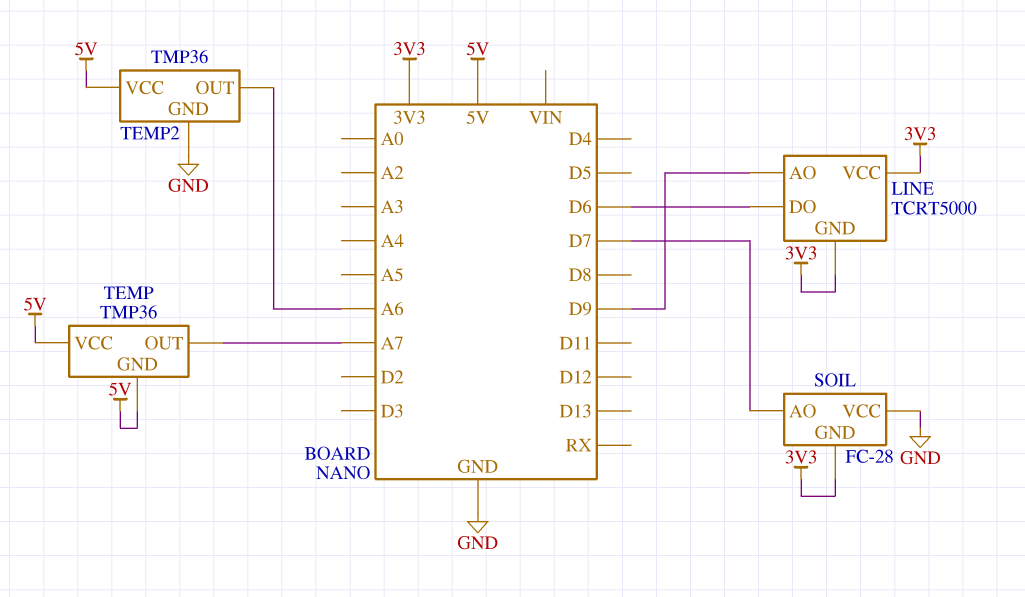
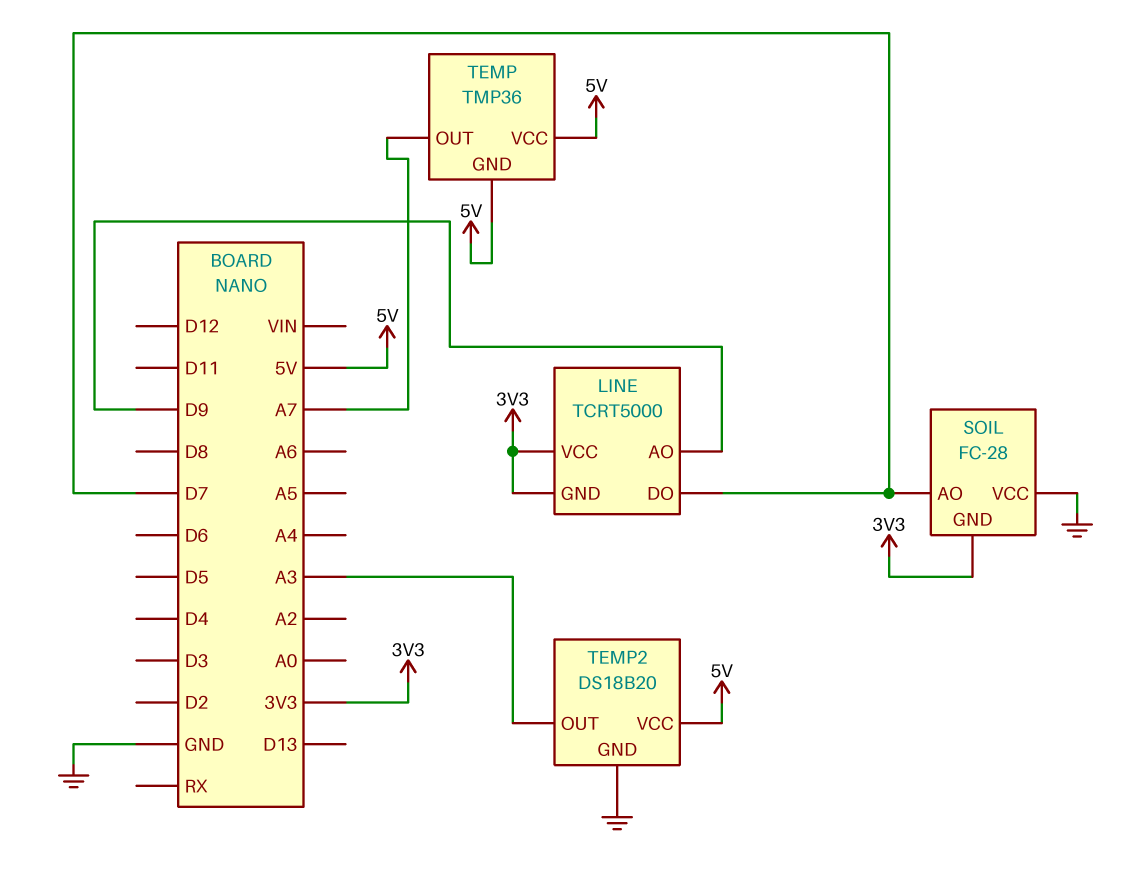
LINE pin DO: D6 -> D7
TEMP2: TMP36 -> DS18B20
TEMP2 pin OUT: A6 -> A3

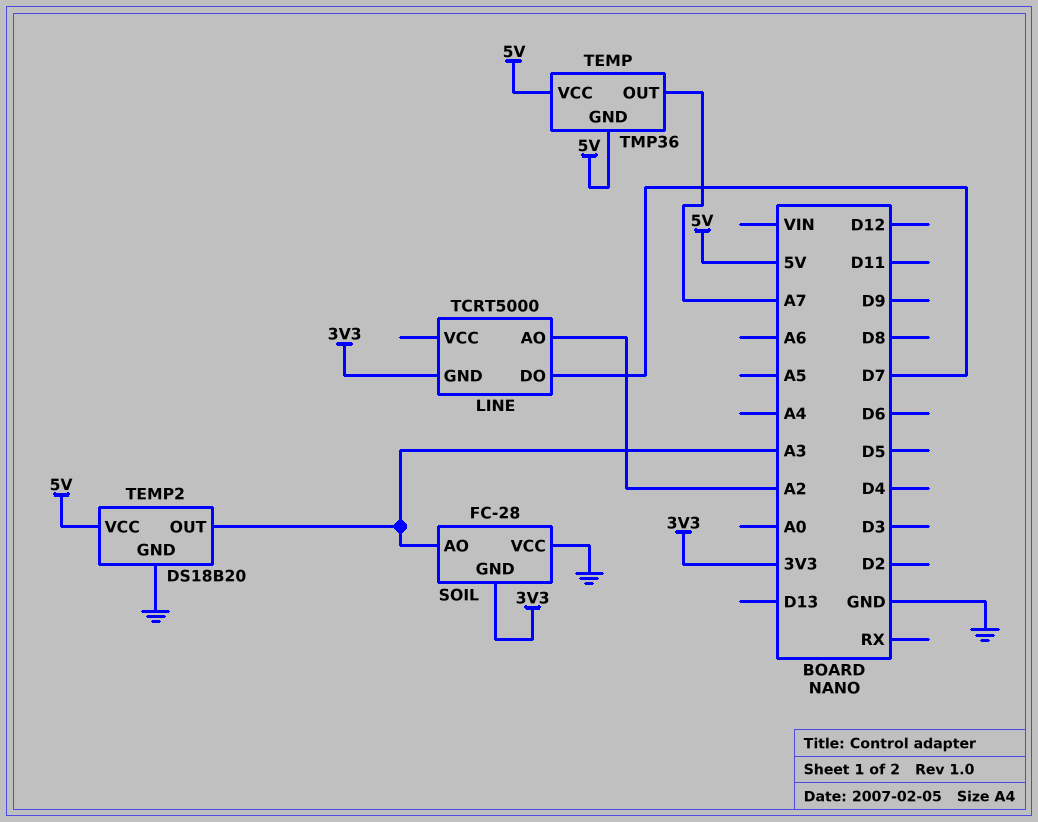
LINE pin AO: D9 -> A2
LINE pin VCC: 3V3 -> none
SOIL pin AO: D7 -> A3

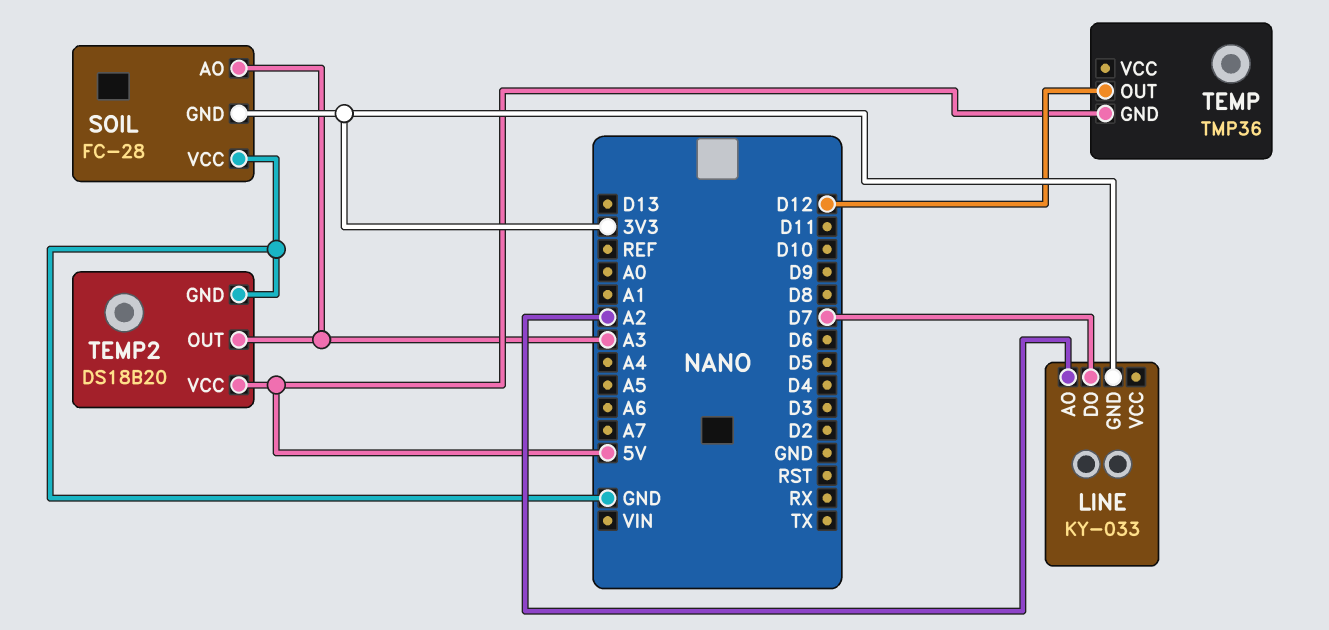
LINE: TCRT5000 -> KY-033
TEMP pin OUT: A7 -> D12
TEMP pin VCC: 5V -> none

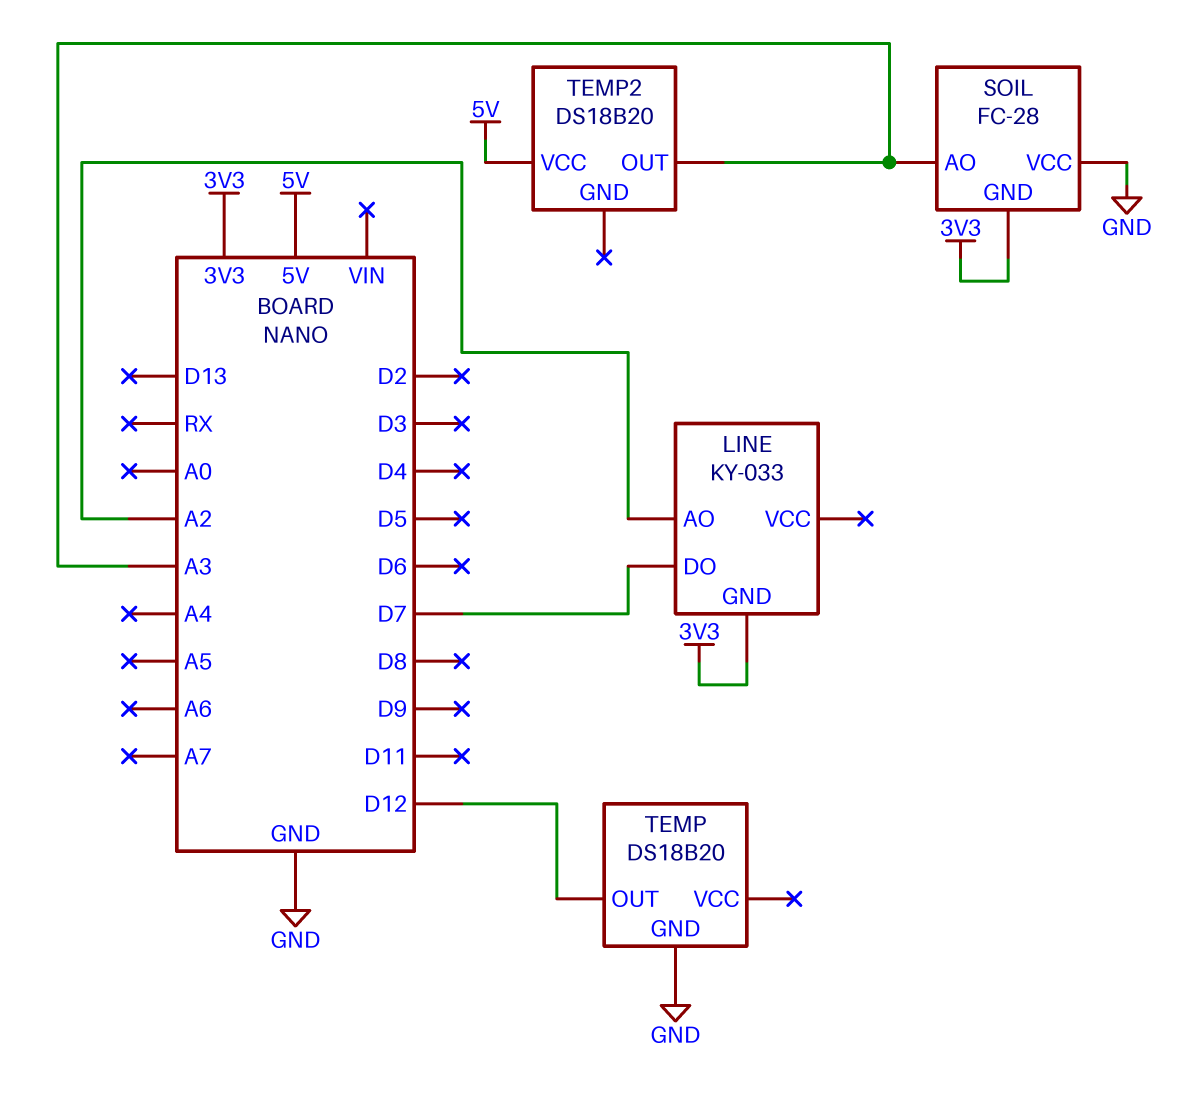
TEMP: TMP36 -> DS18B20
TEMP pin GND: 5V -> GND
TEMP2 pin GND: GND -> none

